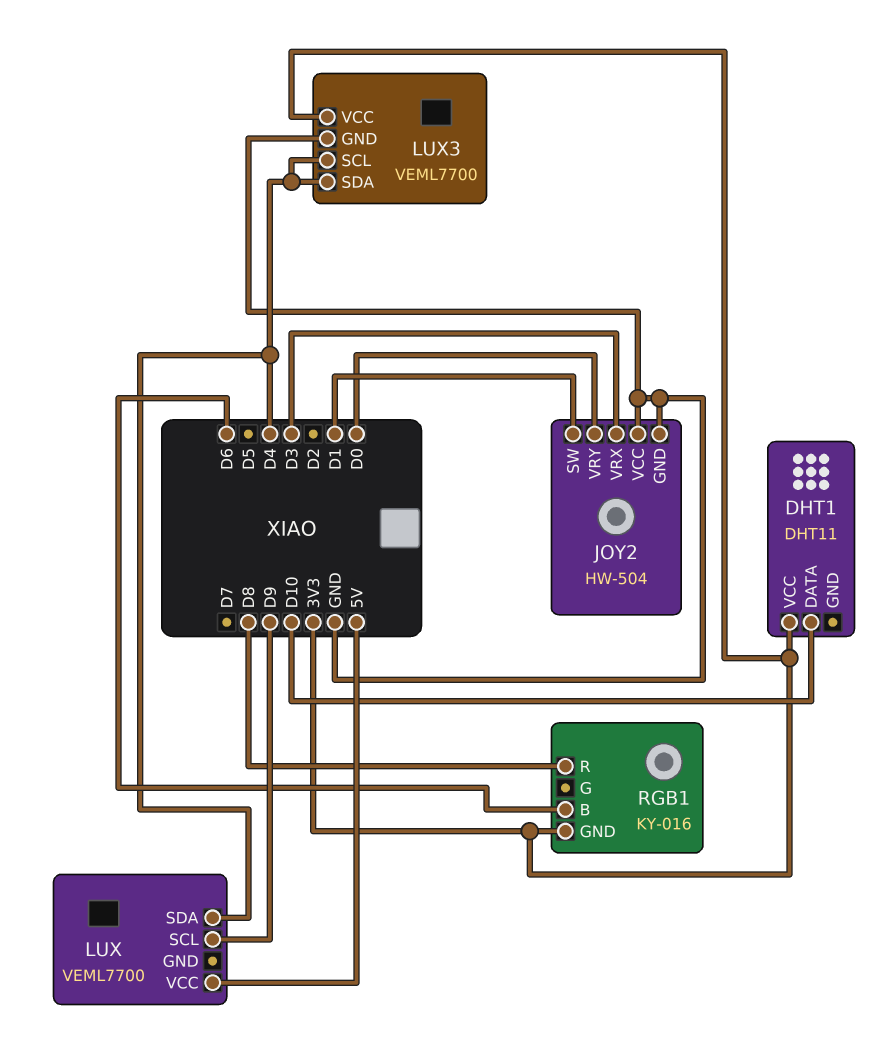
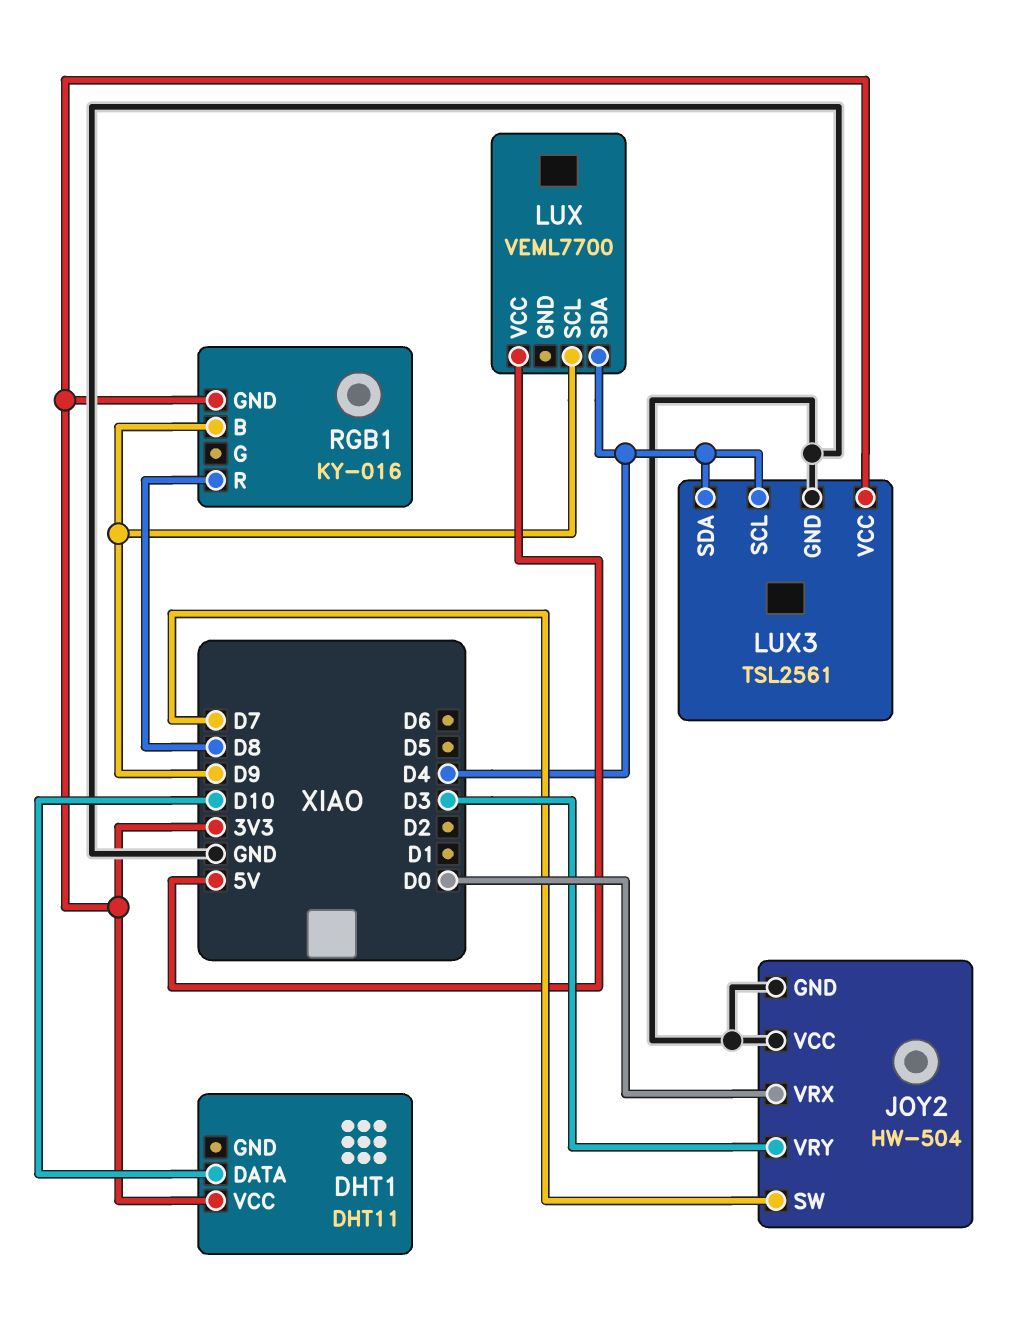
JOY2 pin SW: D1 -> D7
JOY2 pin VRX: D3 -> D0
JOY2 pin VRY: D0 -> D3
LUX3: VEML7700 -> TSL2561
RGB1 pin B: D6 -> D9

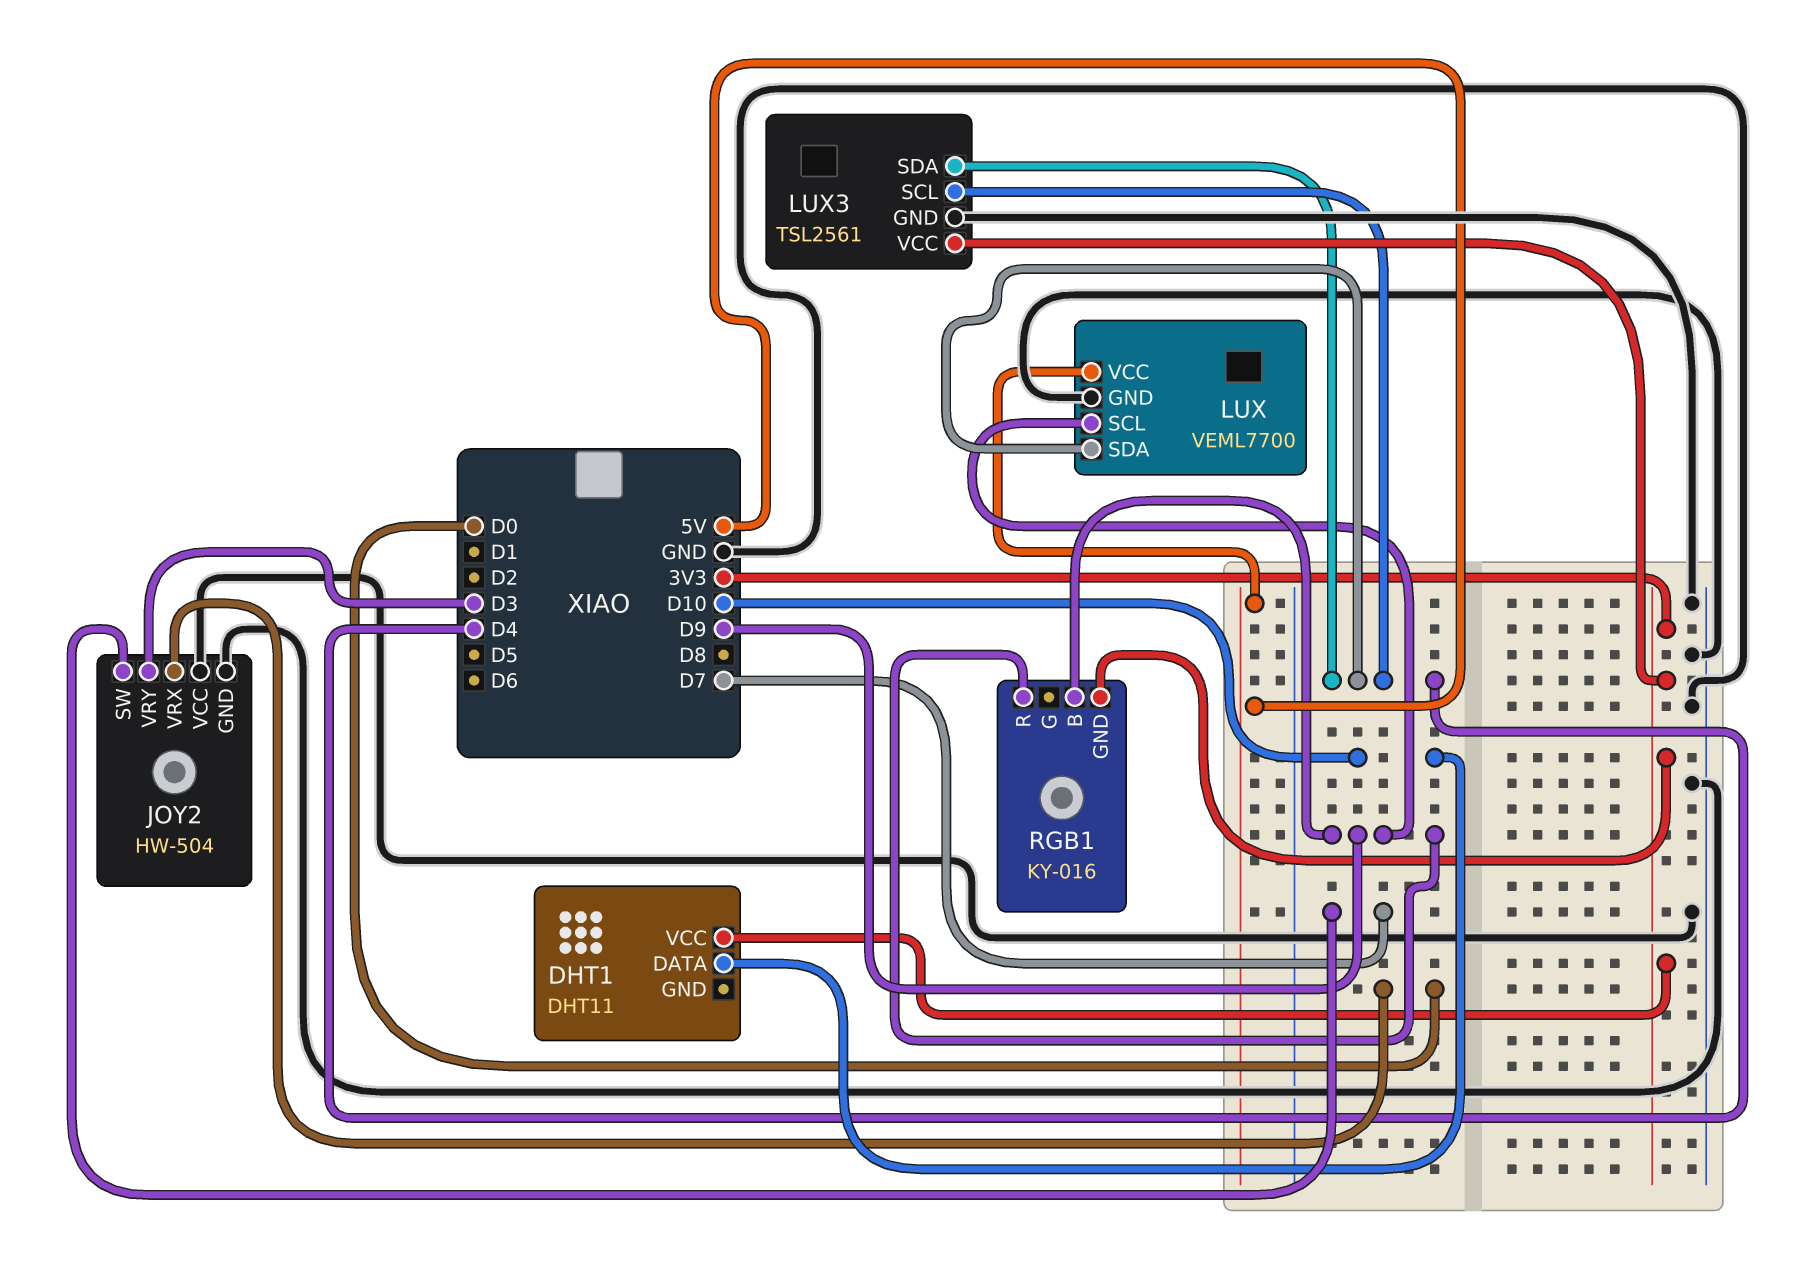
LUX pin GND: none -> GND
RGB1 pin R: D8 -> D9

